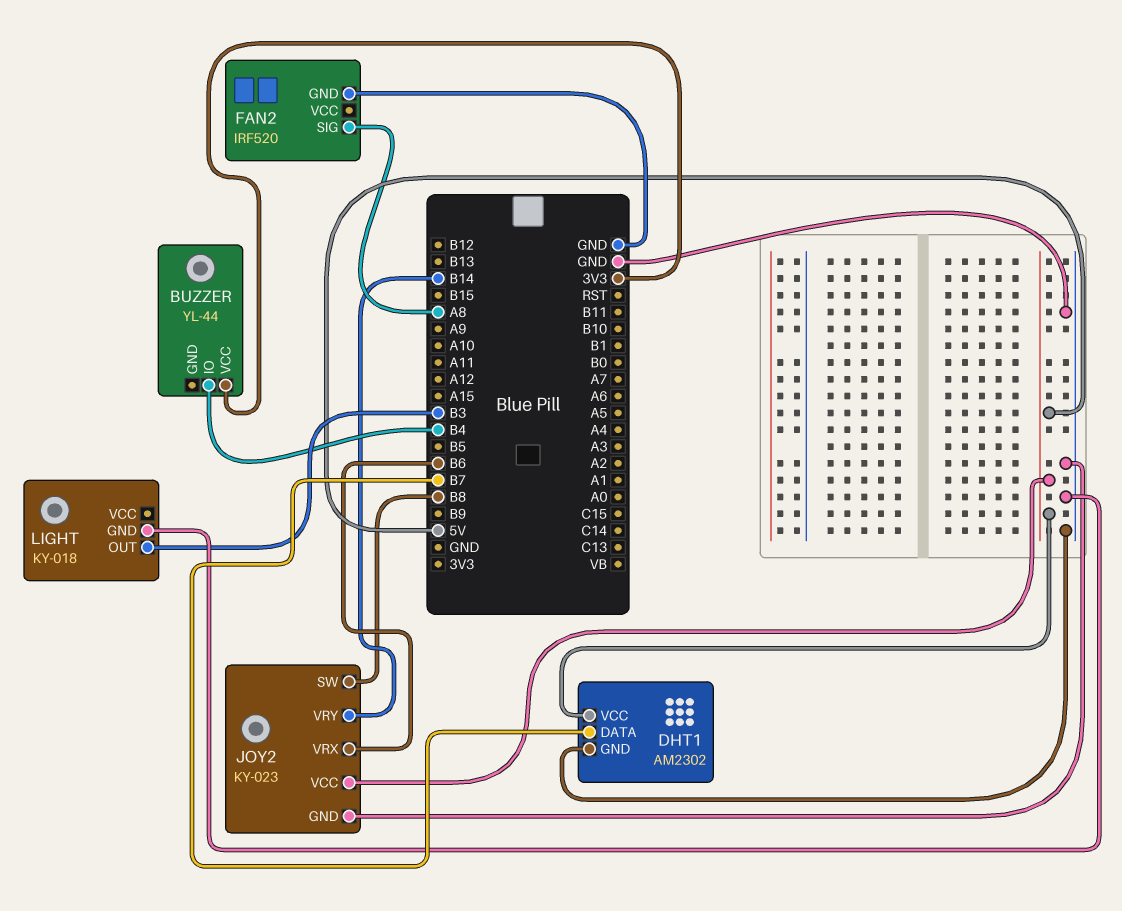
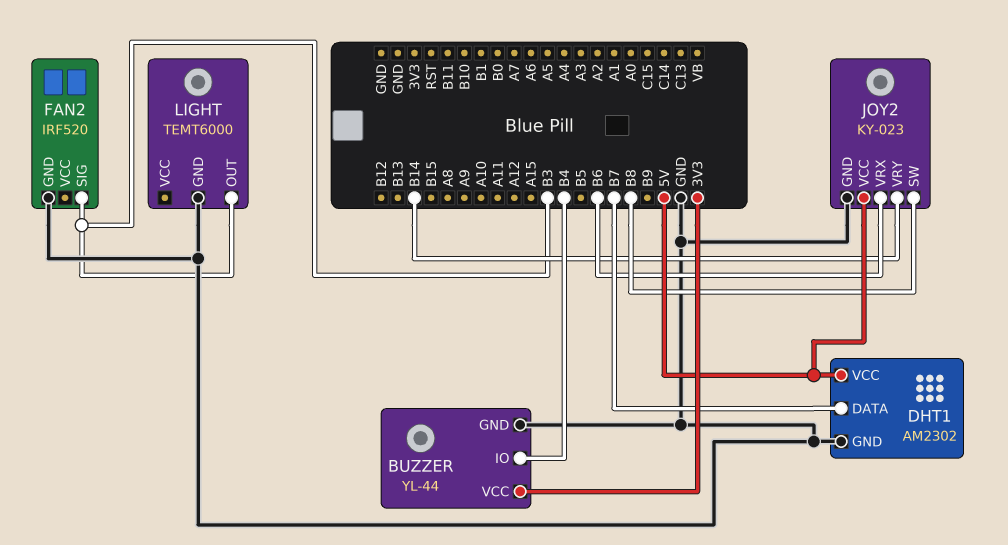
BUZZER pin GND: none -> GND
FAN2 pin SIG: A8 -> B3
LIGHT: KY-018 -> TEMT6000

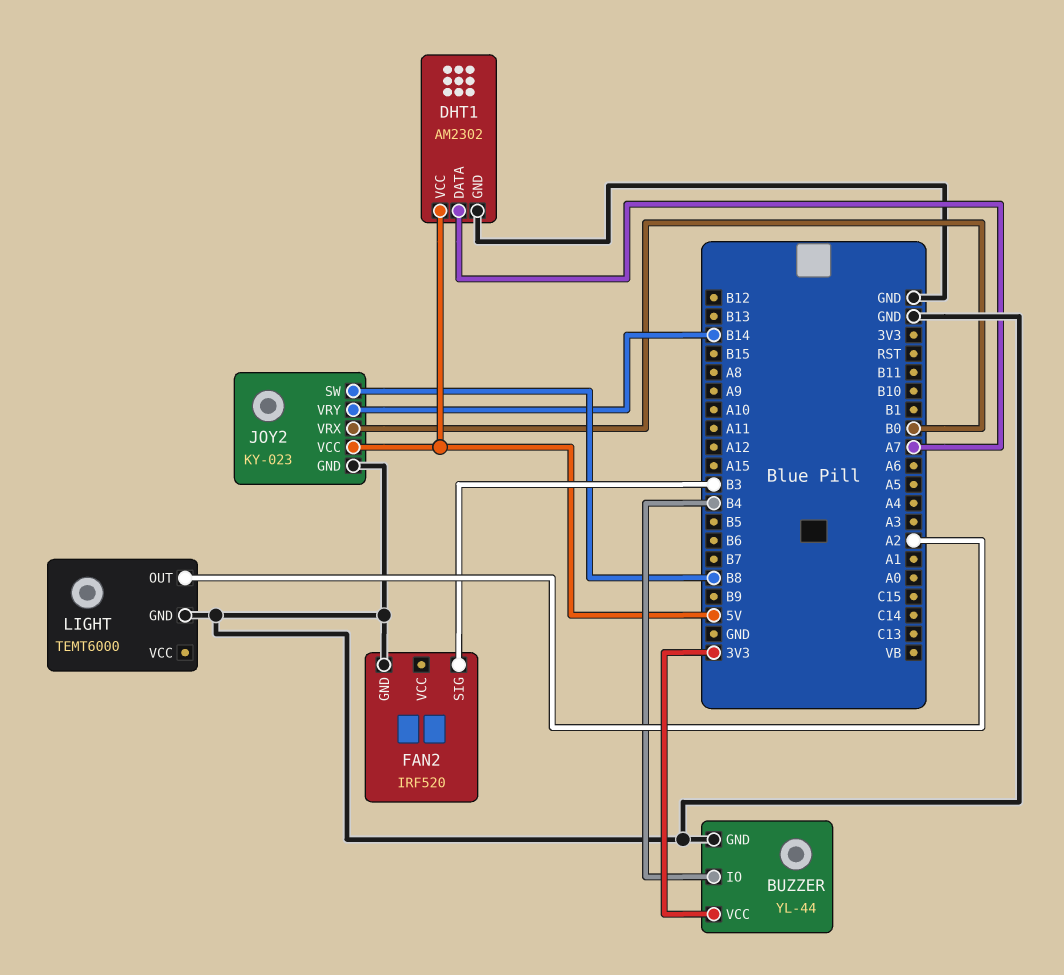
DHT1 pin DATA: B7 -> A7
JOY2 pin VRX: B6 -> B0
LIGHT pin OUT: B3 -> A2

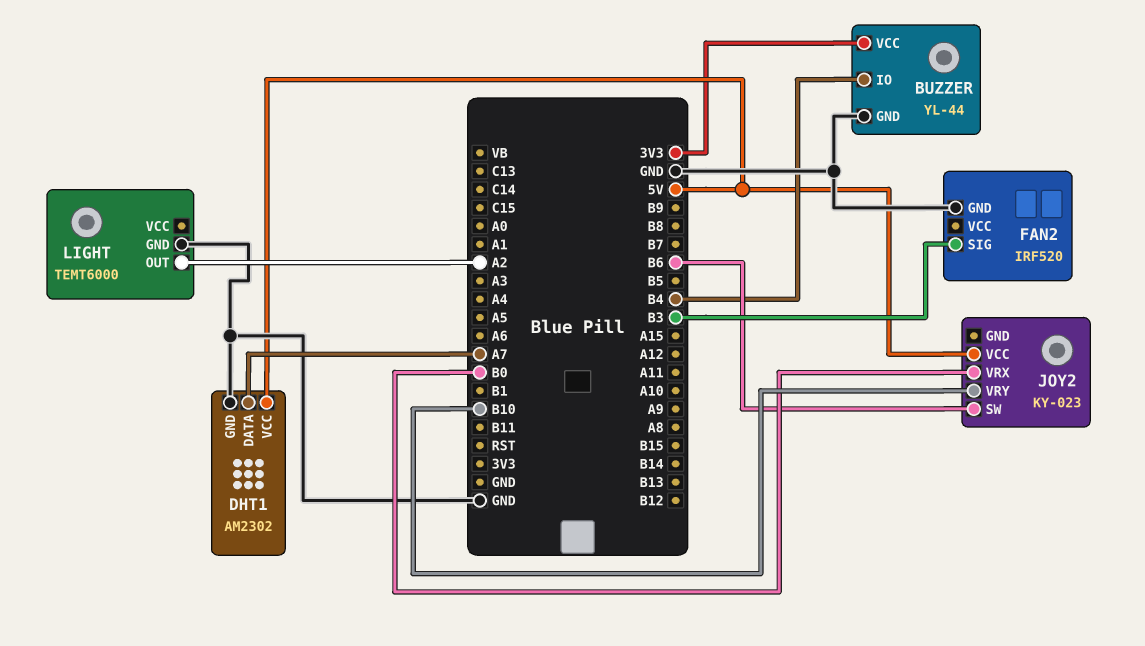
JOY2 pin GND: GND -> none
JOY2 pin SW: B8 -> B6
JOY2 pin VRY: B14 -> B10

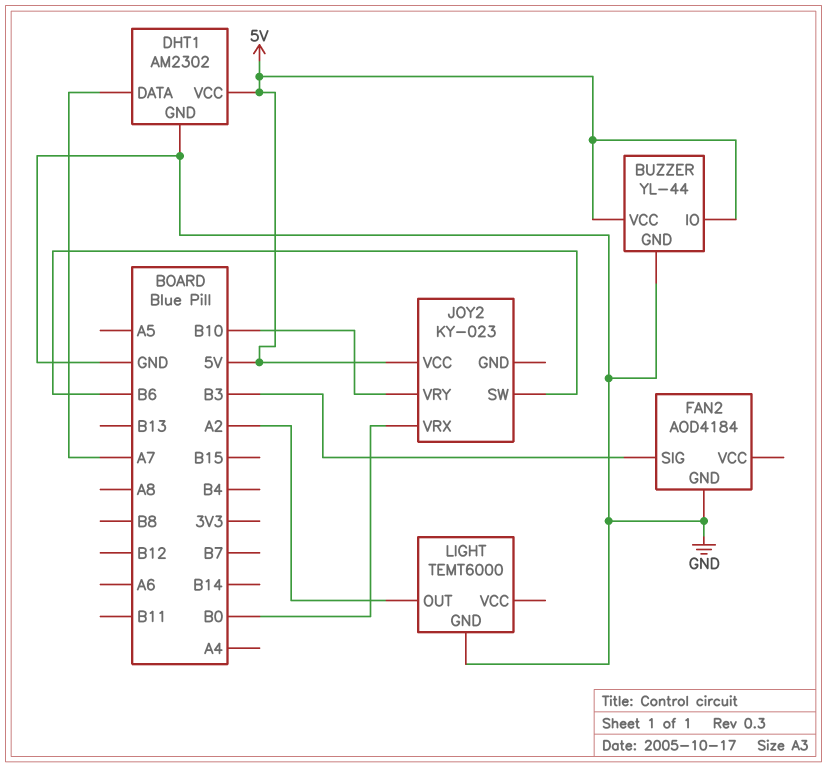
BUZZER pin IO: B4 -> 5V
BUZZER pin VCC: 3V3 -> 5V
FAN2: IRF520 -> AOD4184

